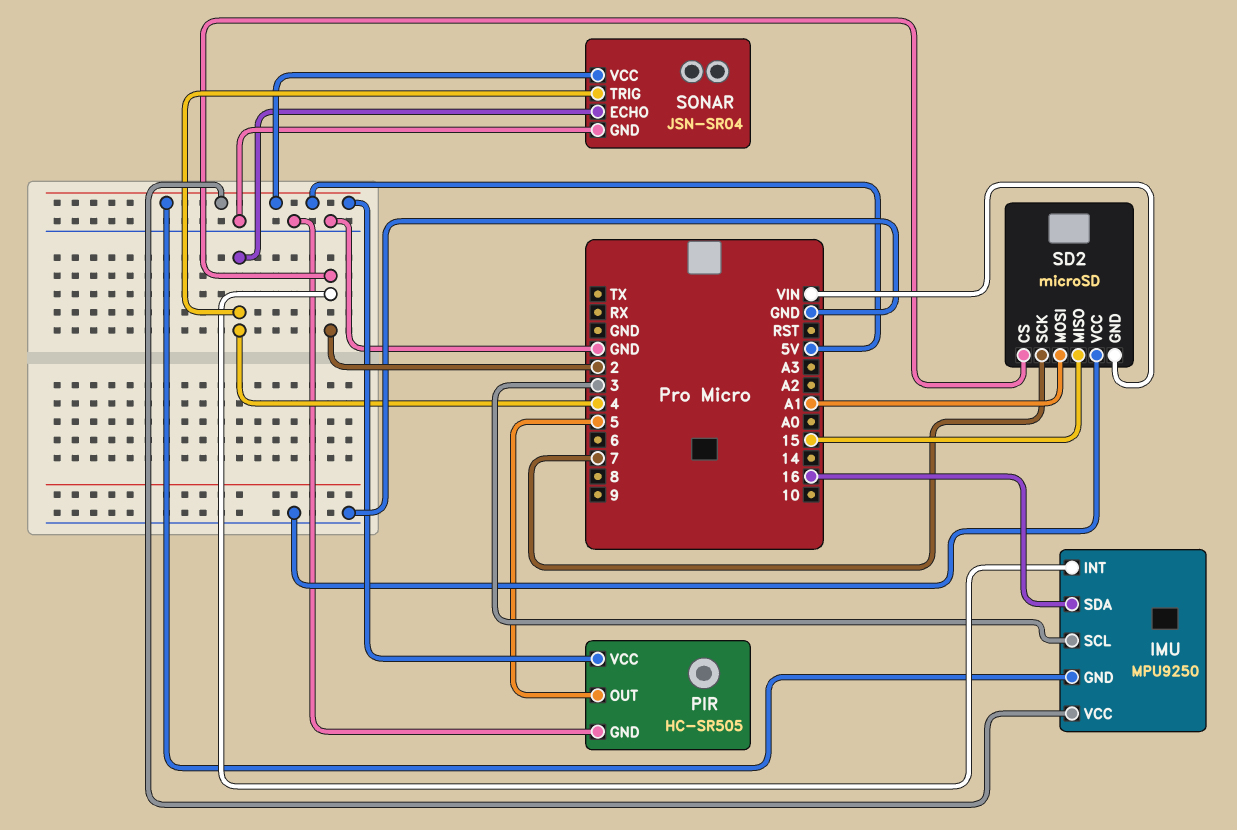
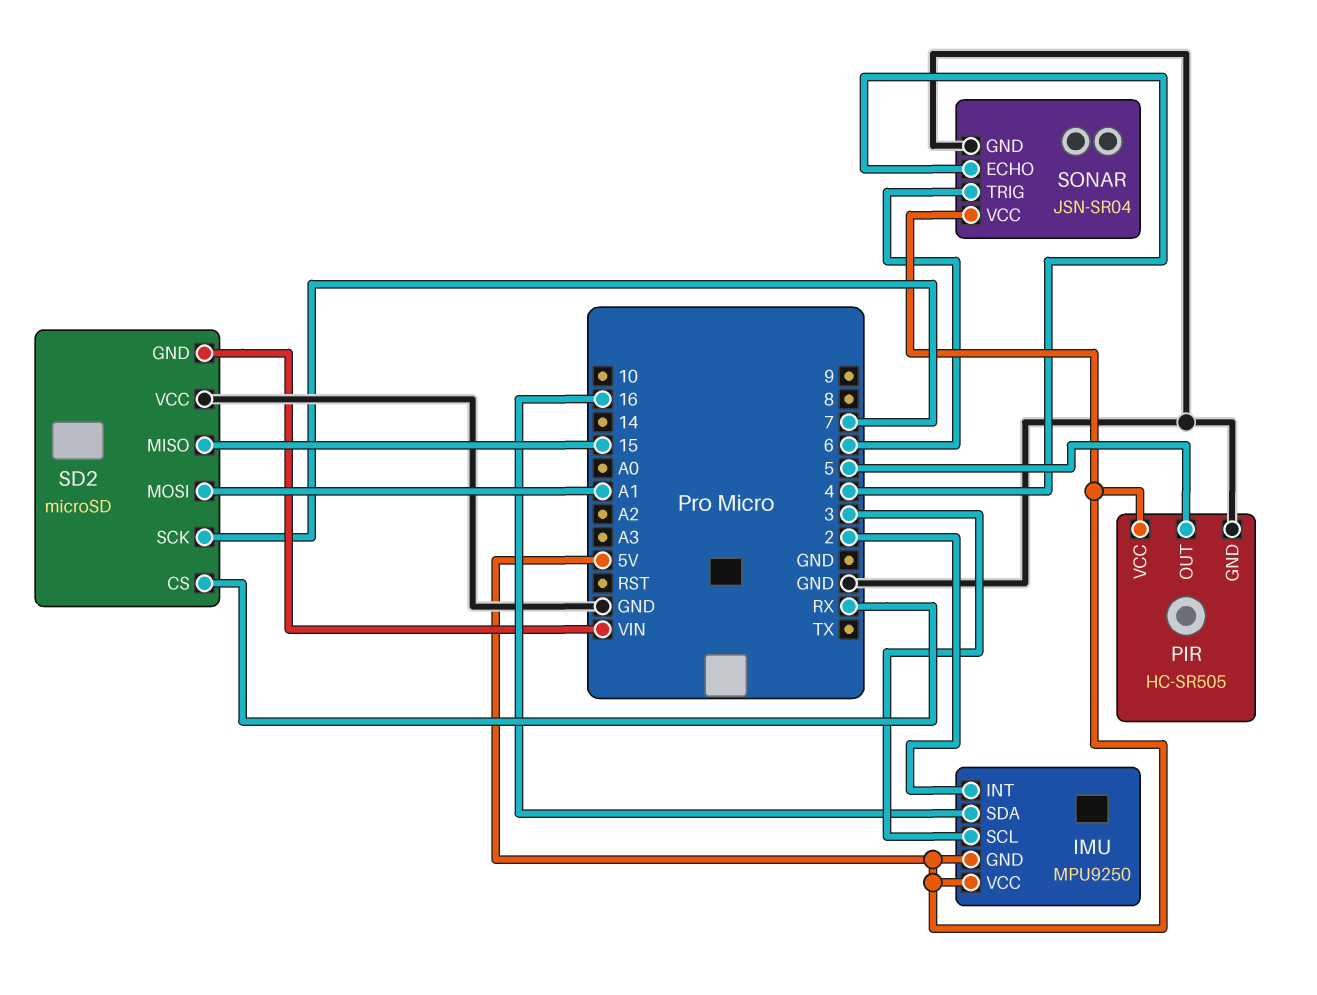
SD2 pin CS: 2 -> RX
SONAR pin TRIG: 4 -> 6

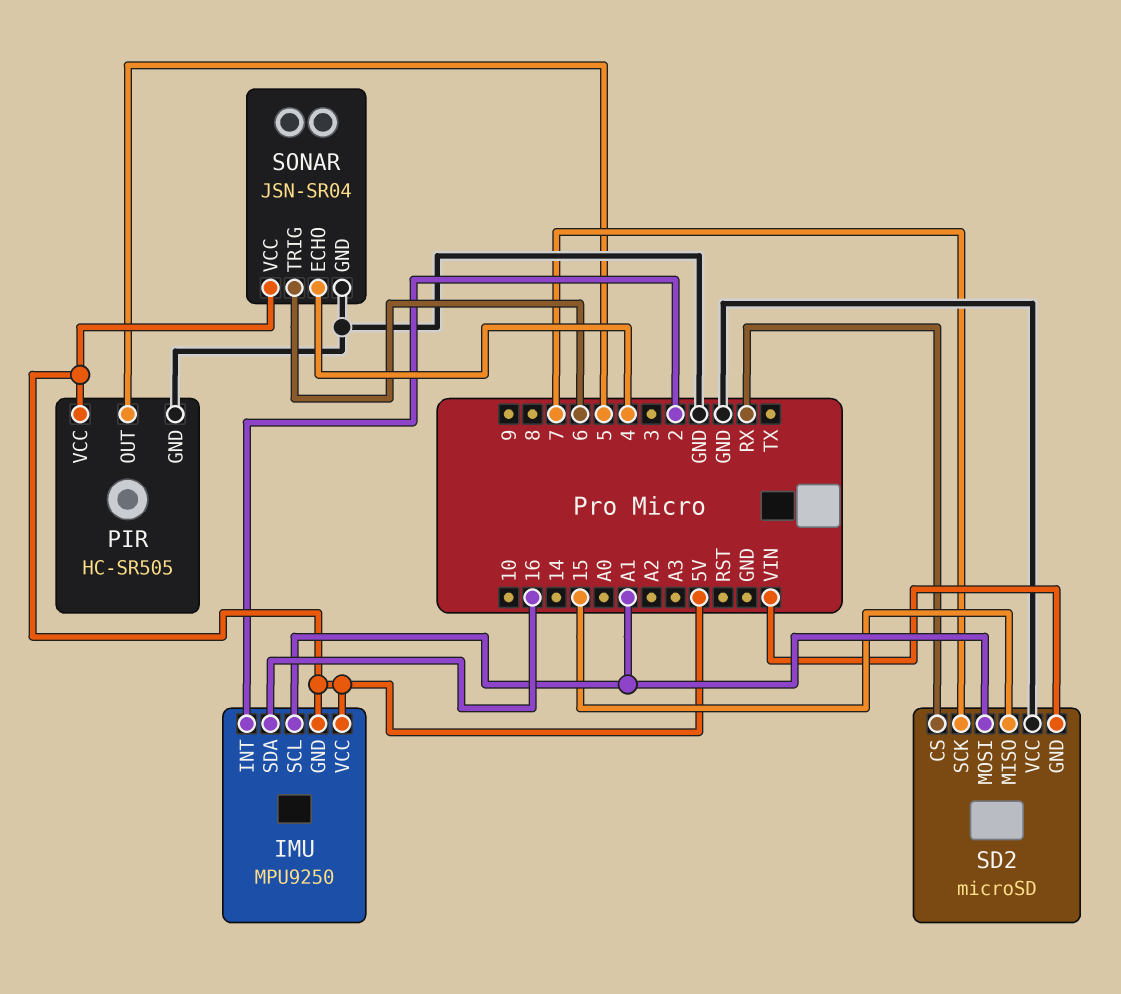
IMU pin SCL: 3 -> A1

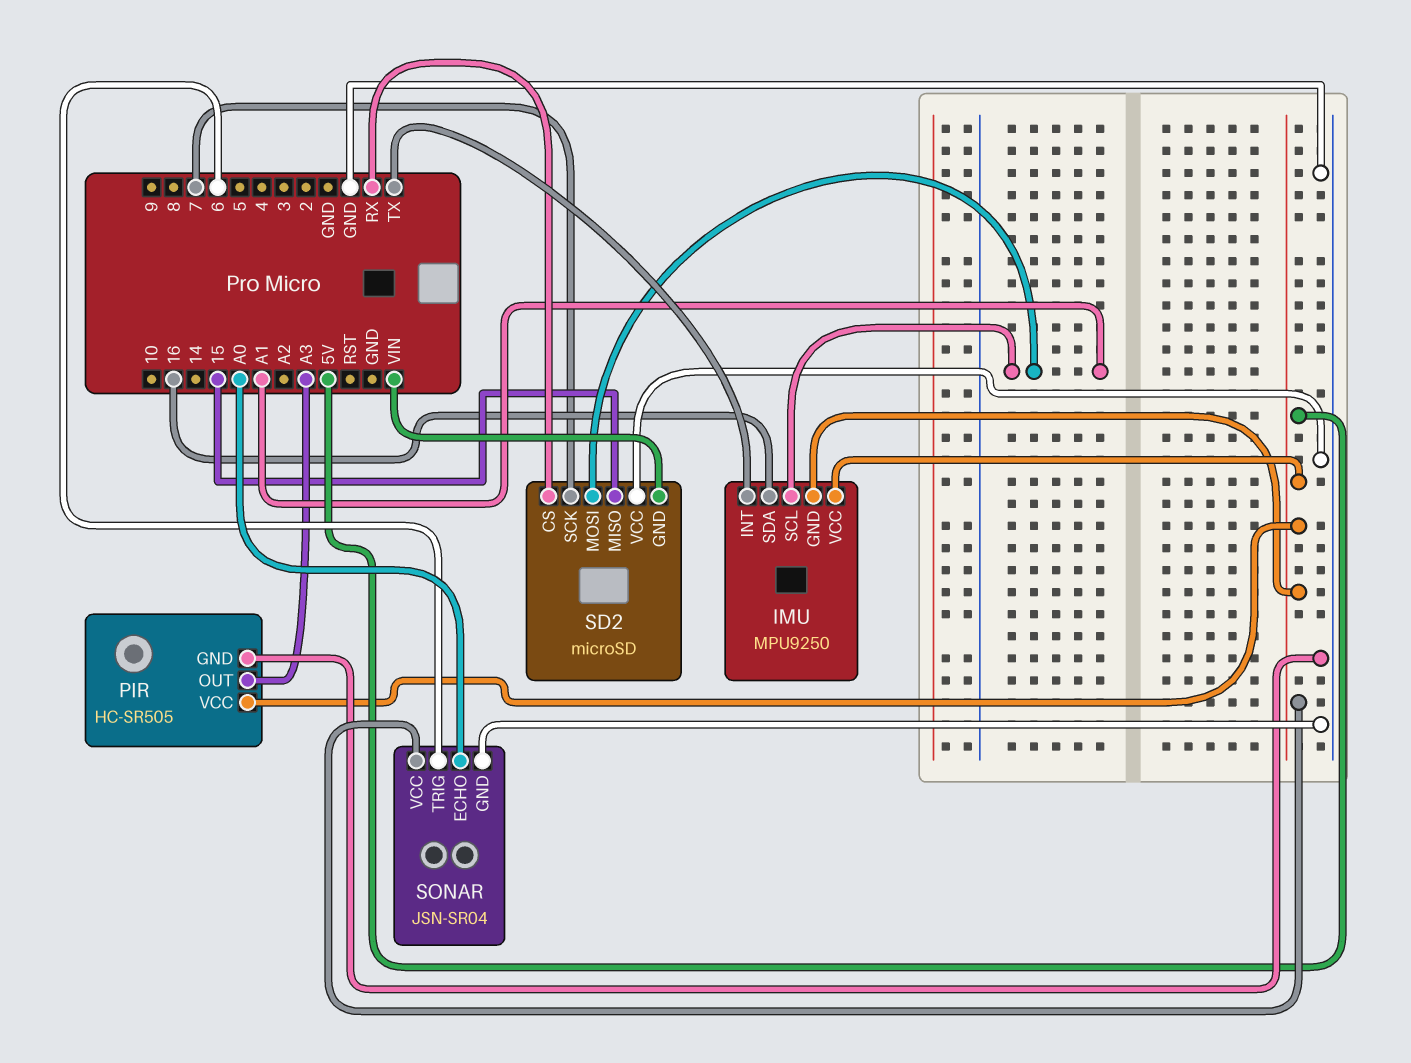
IMU pin INT: 2 -> TX
PIR pin OUT: 5 -> A3
SONAR pin ECHO: 4 -> A0

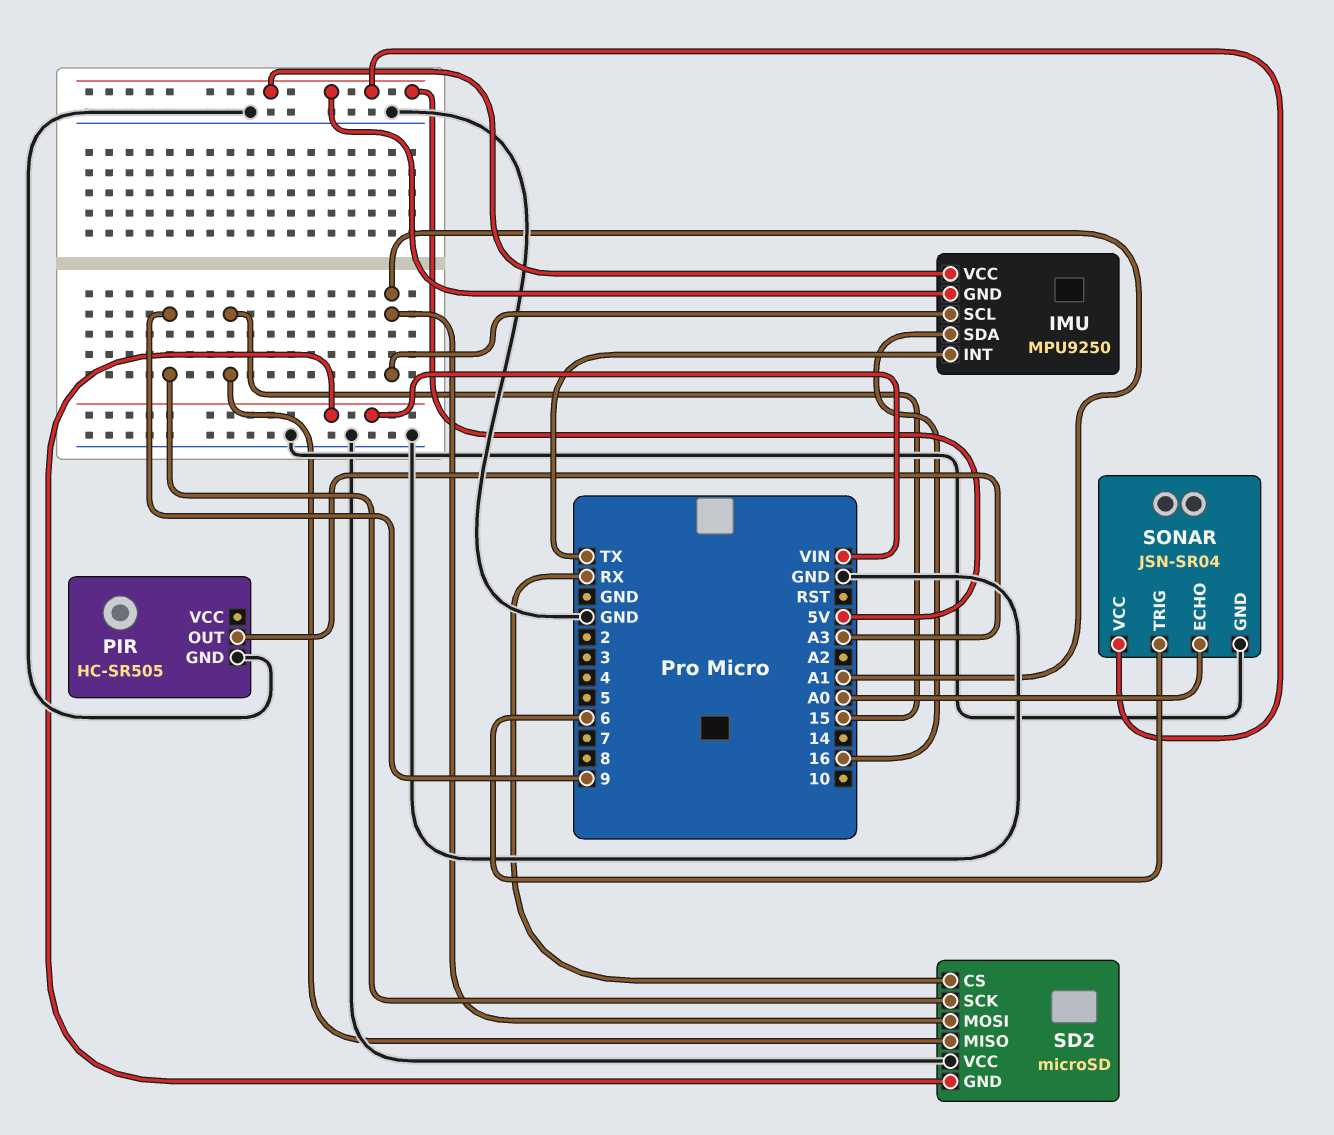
PIR pin VCC: 5V -> none
SD2 pin SCK: 7 -> 9

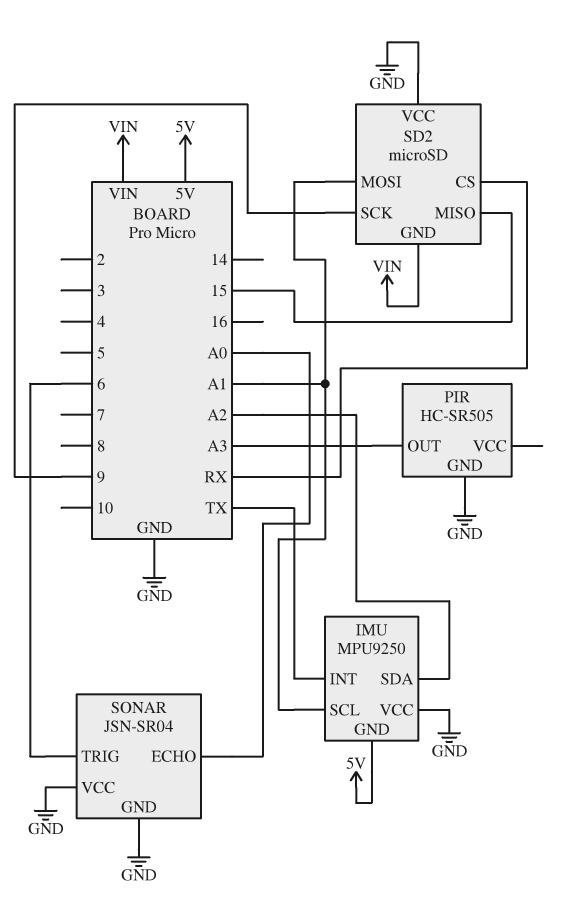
IMU pin SDA: 16 -> A2
IMU pin VCC: 5V -> GND
SONAR pin VCC: 5V -> GND

